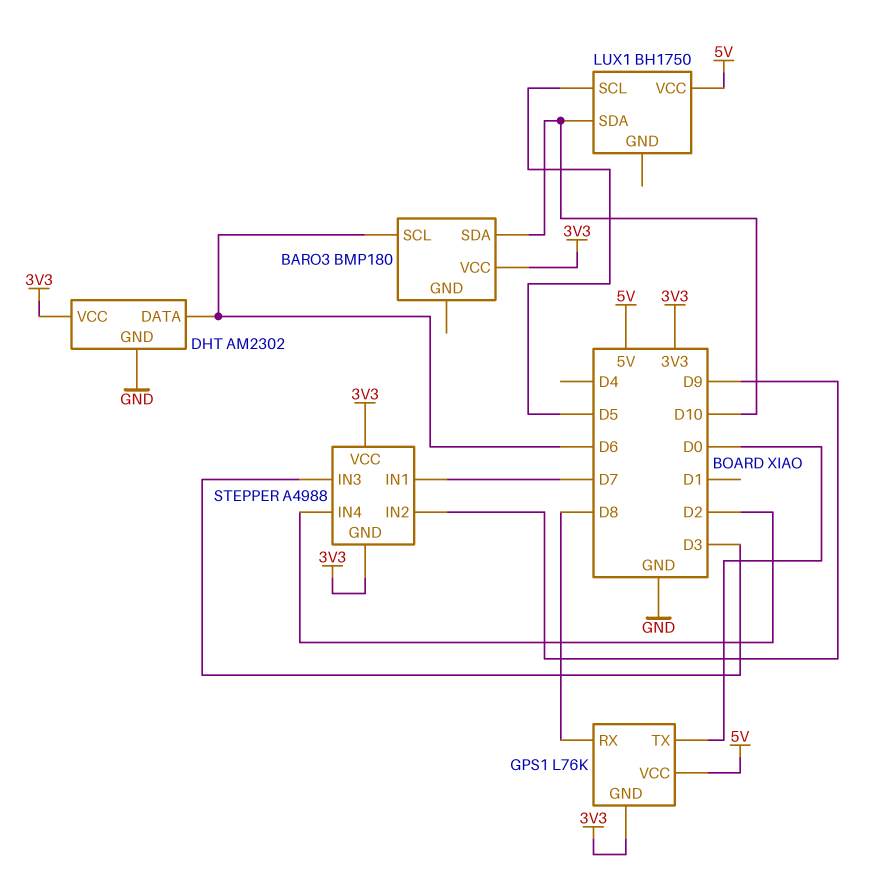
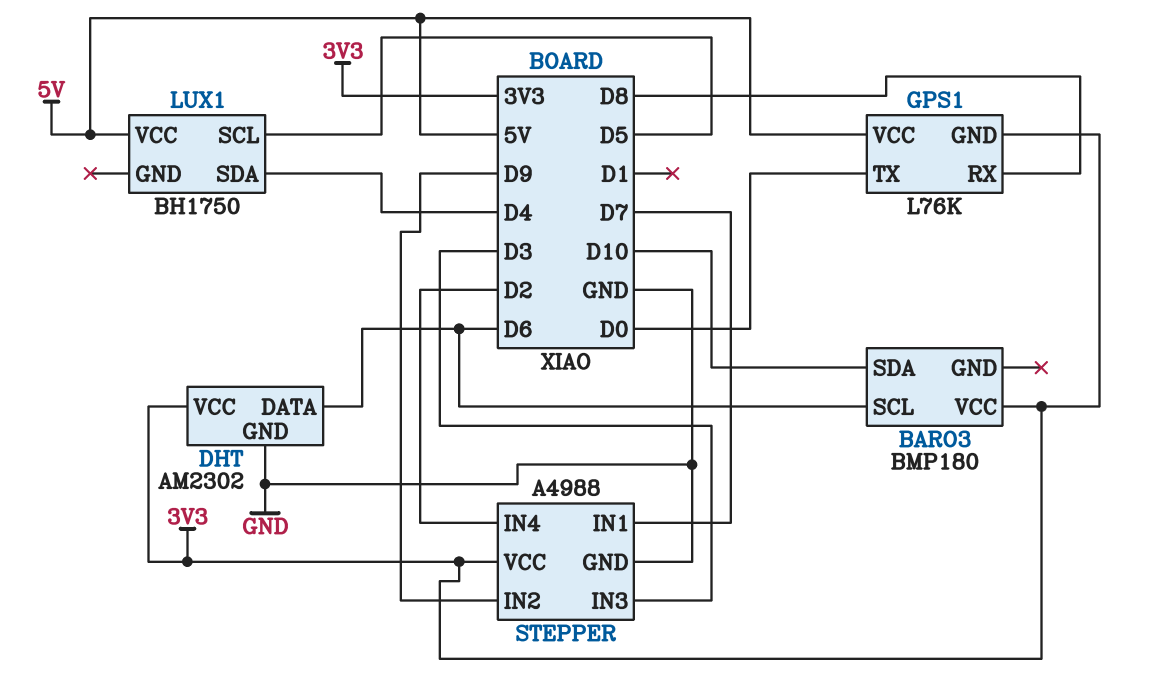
LUX1 pin SDA: D10 -> D4
STEPPER pin GND: 3V3 -> GND

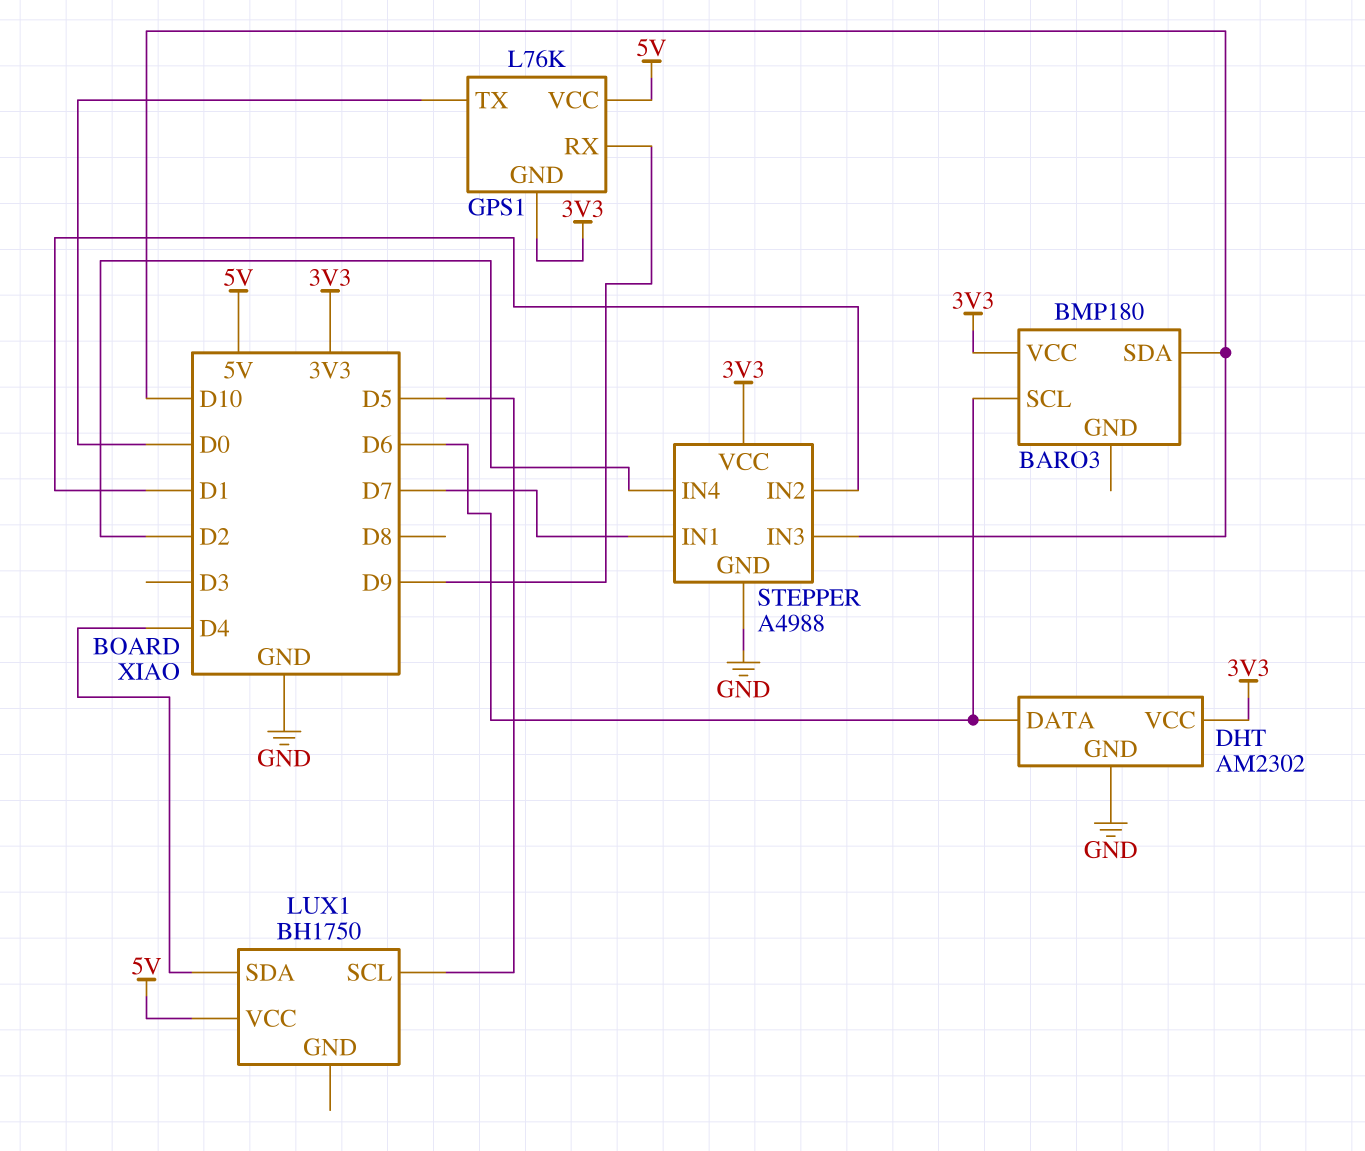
GPS1 pin RX: D8 -> D9
STEPPER pin IN2: D9 -> D1
STEPPER pin IN3: D3 -> D10

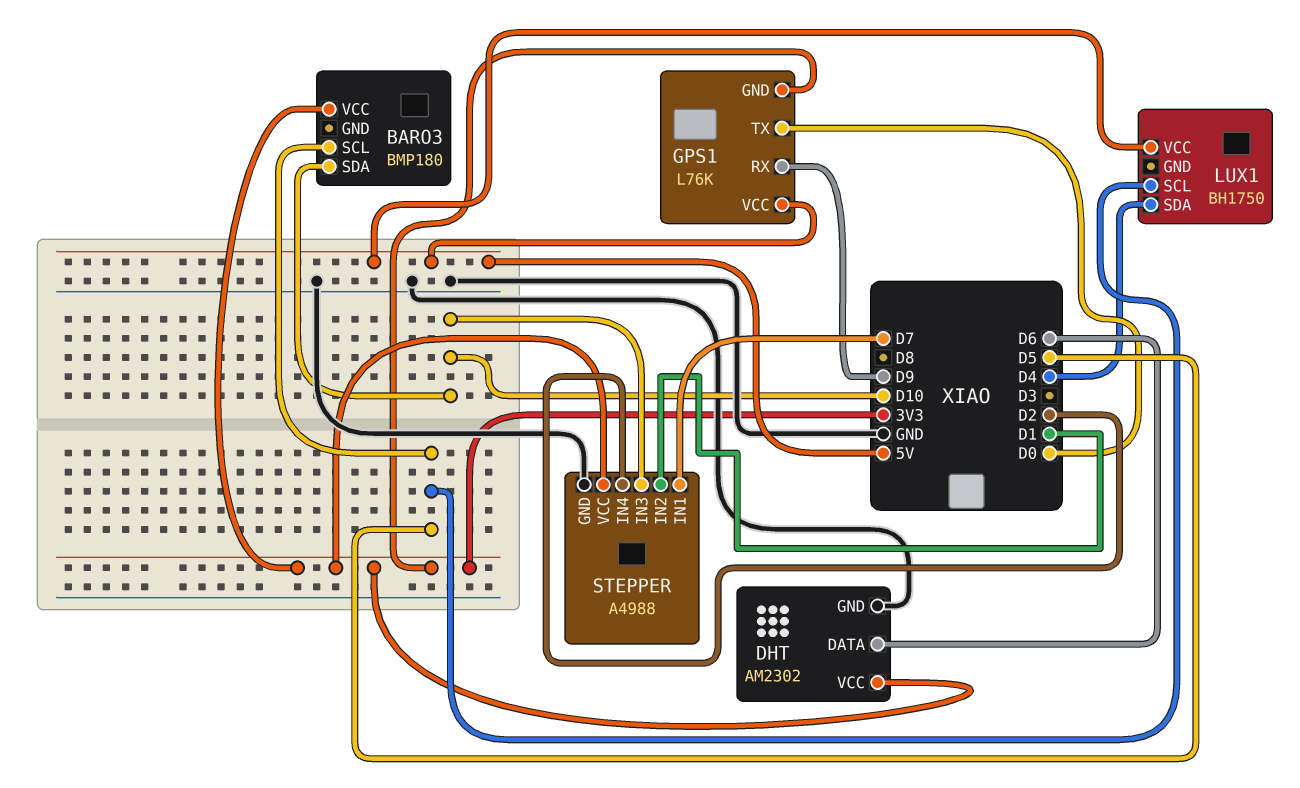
BARO3 pin SCL: D6 -> D5

